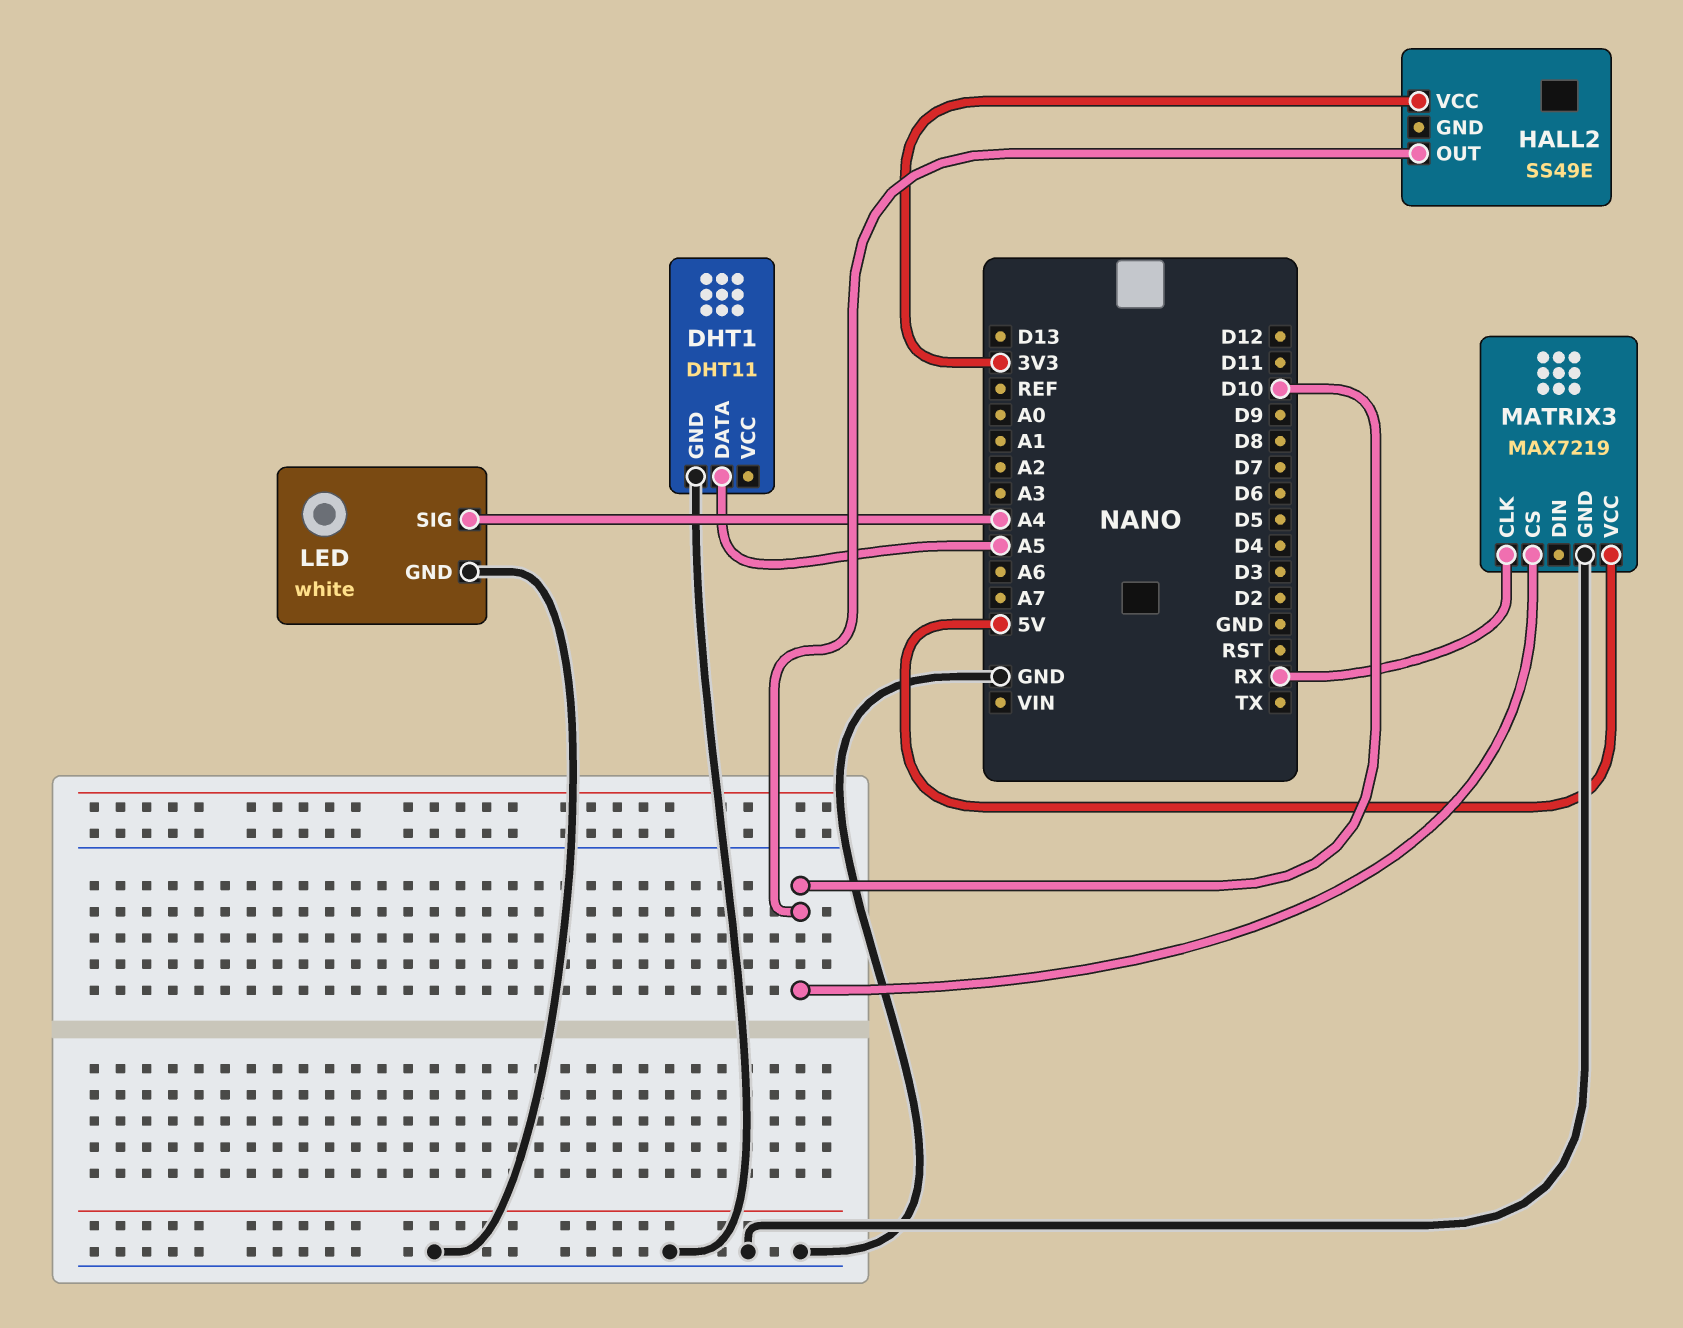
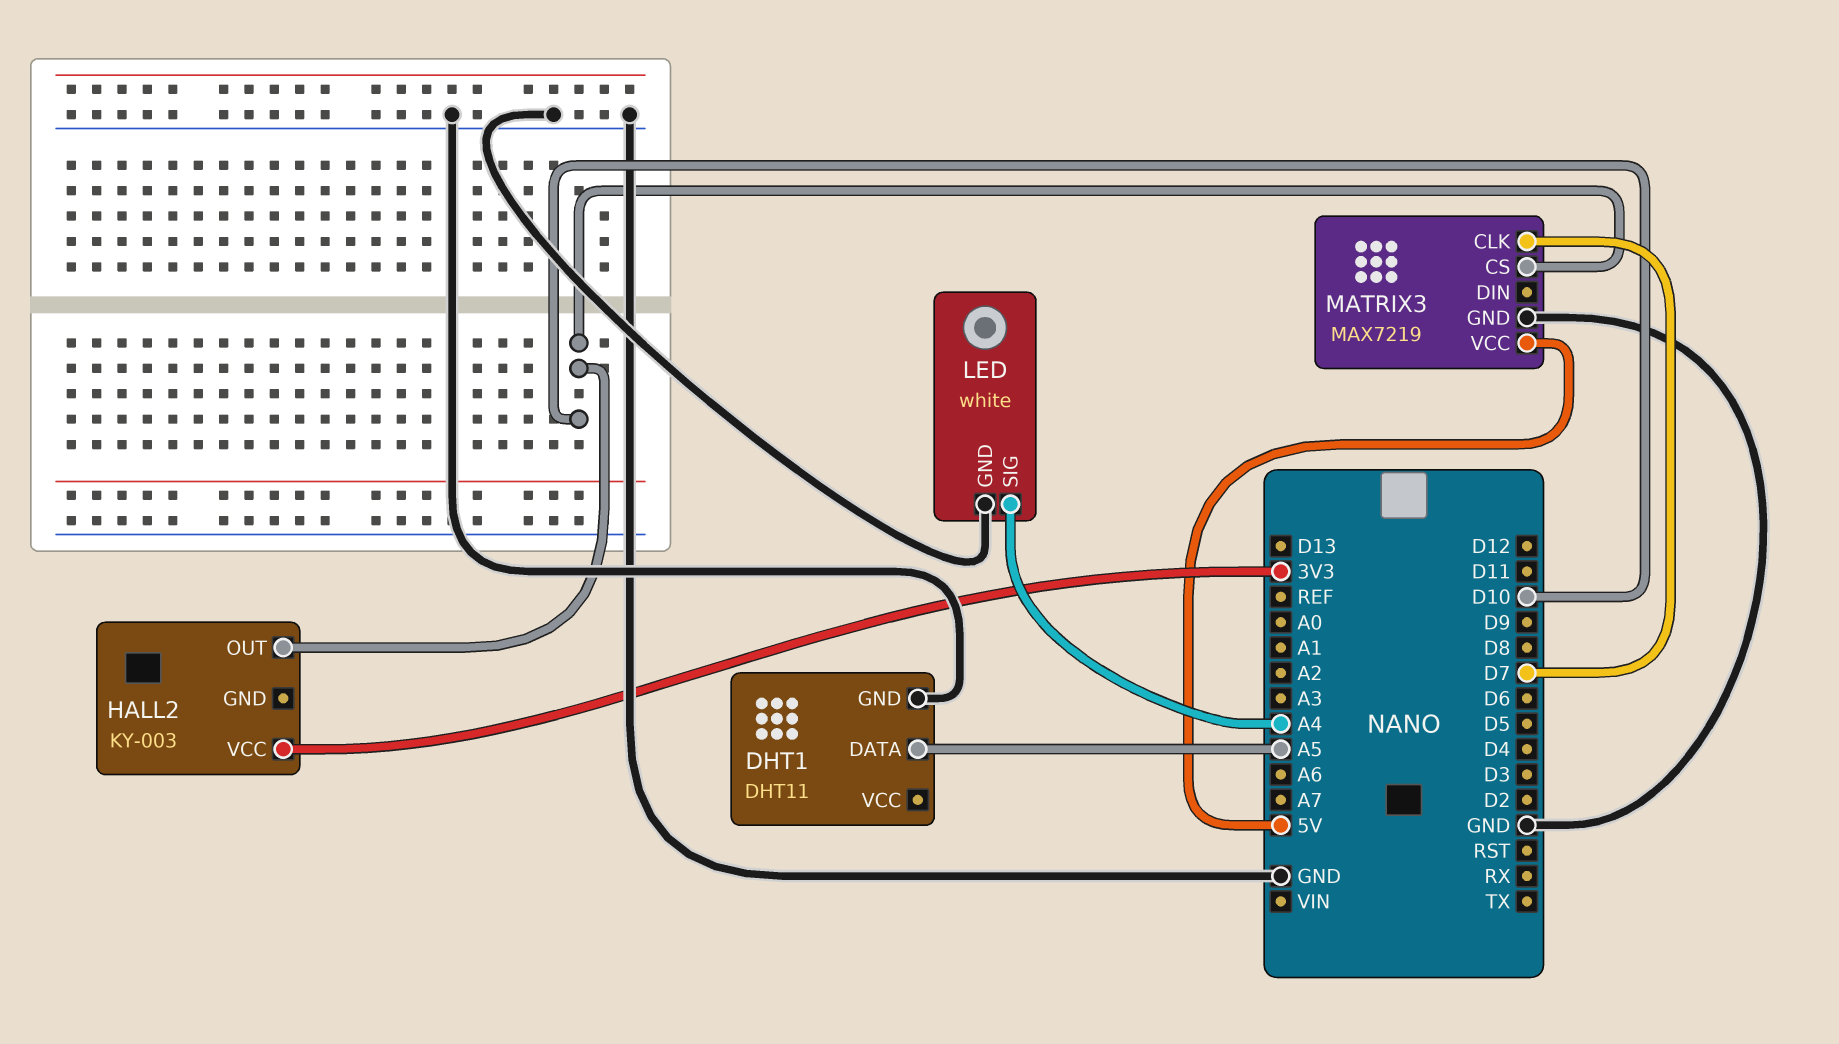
HALL2: SS49E -> KY-003
MATRIX3 pin CLK: RX -> D7

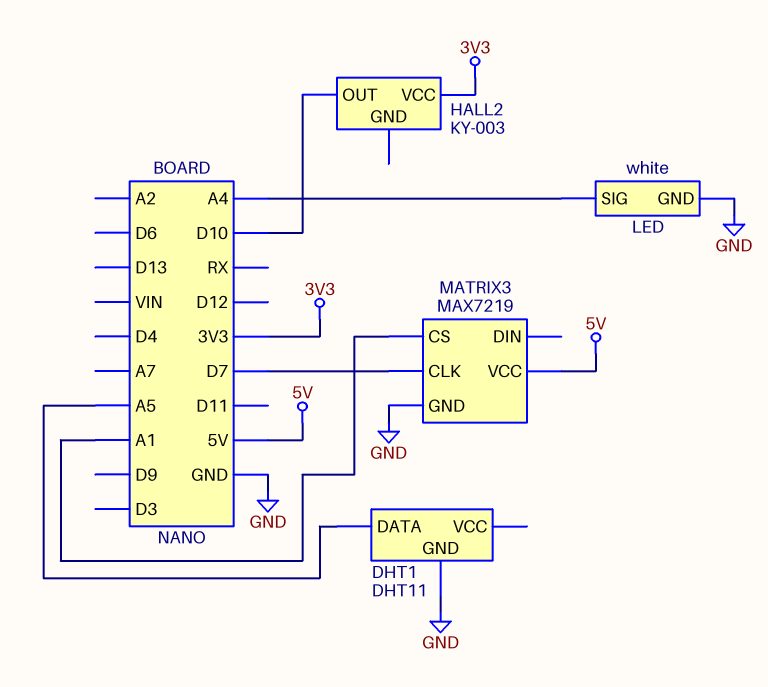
MATRIX3 pin CS: D10 -> A1

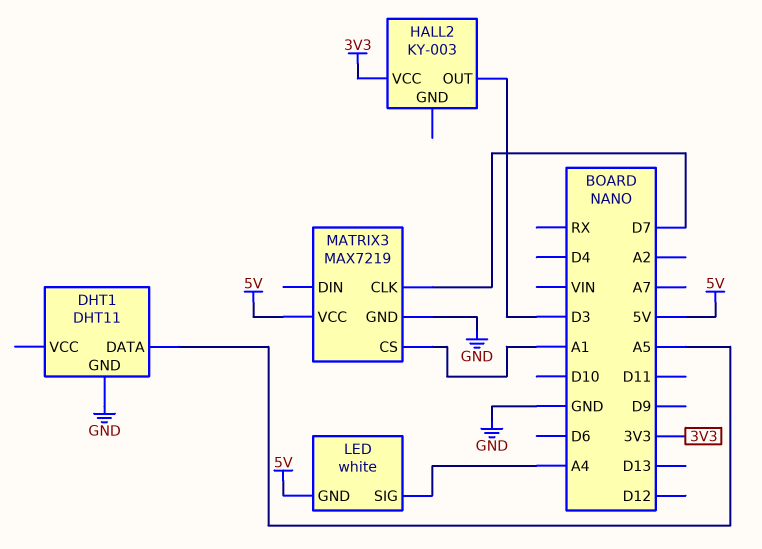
HALL2 pin OUT: D10 -> D3
LED pin GND: GND -> 5V

